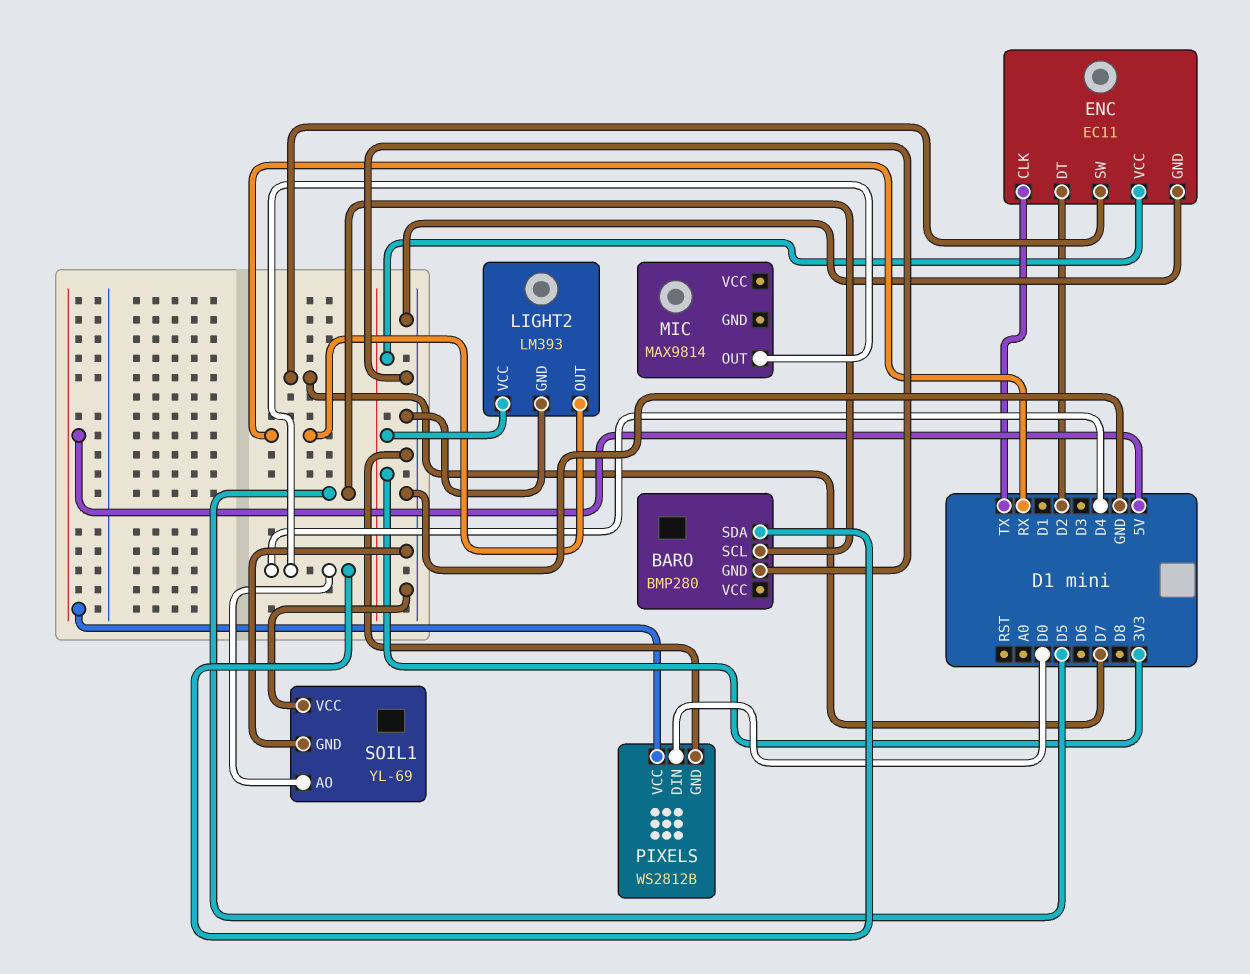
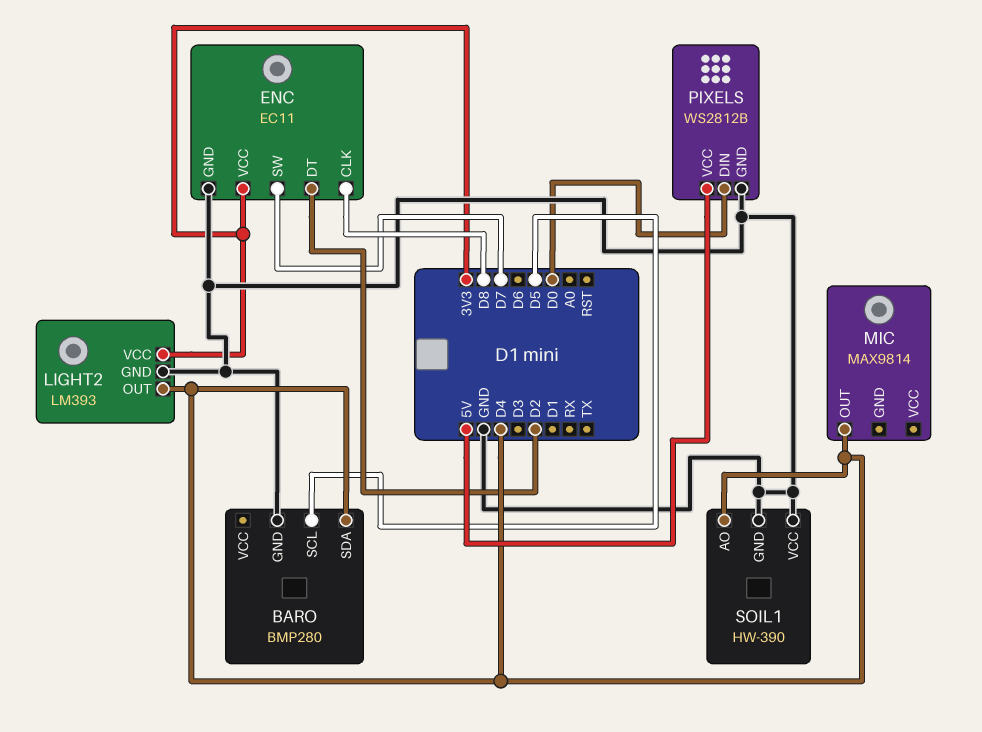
ENC pin CLK: TX -> D8
LIGHT2 pin OUT: RX -> D4
SOIL1: YL-69 -> HW-390

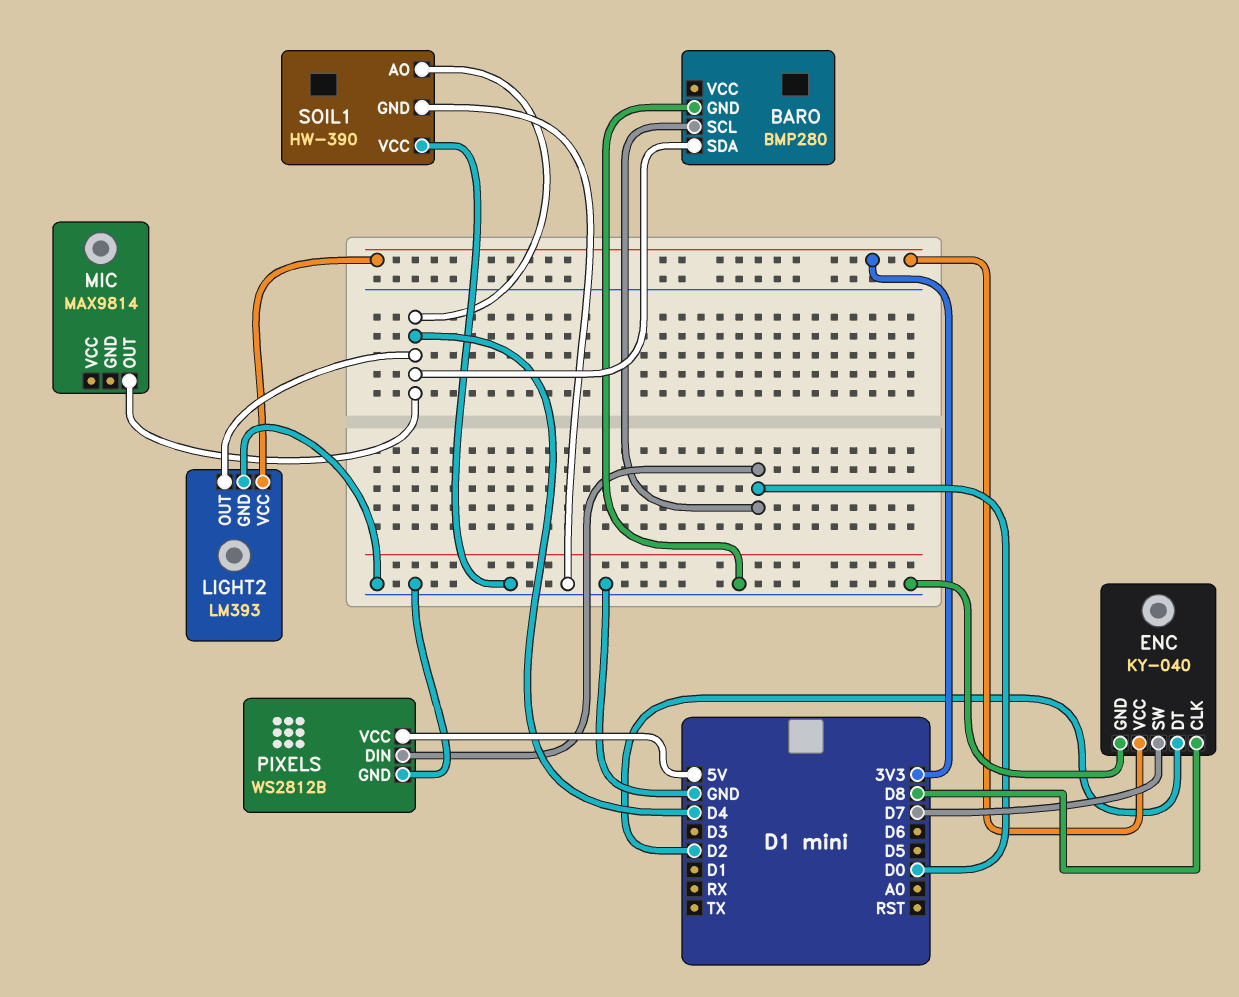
BARO pin SCL: D5 -> D0
ENC: EC11 -> KY-040

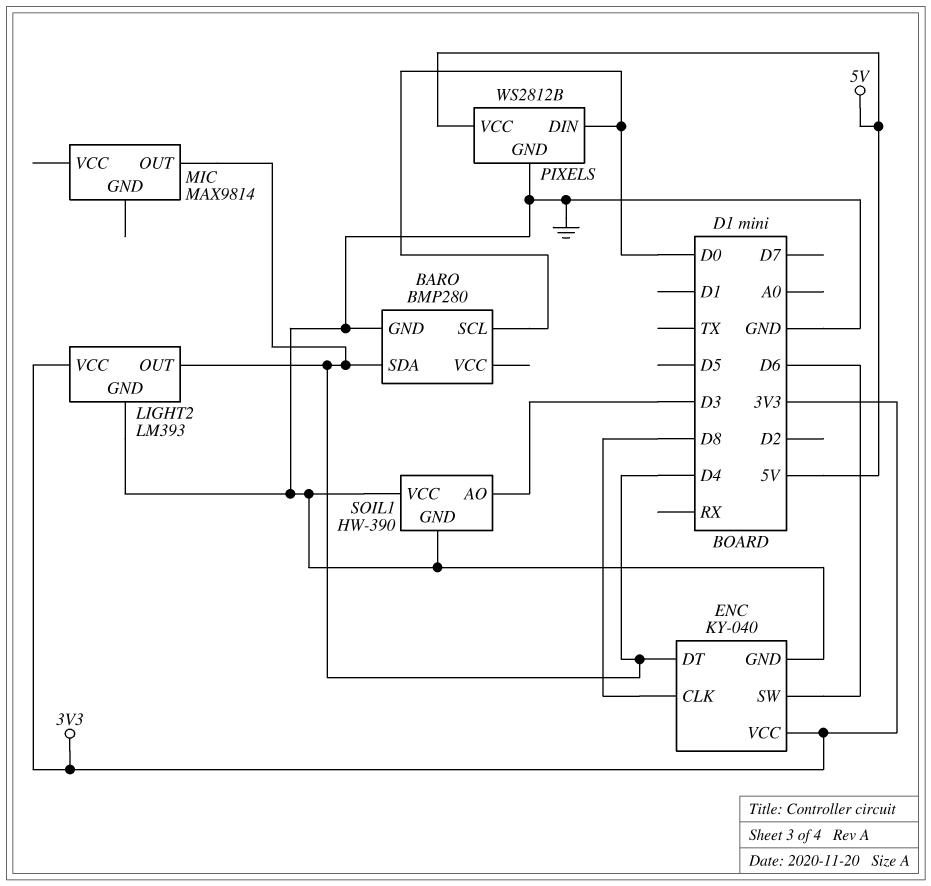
ENC pin DT: D2 -> D4
ENC pin SW: D7 -> D6
SOIL1 pin AO: D4 -> D3

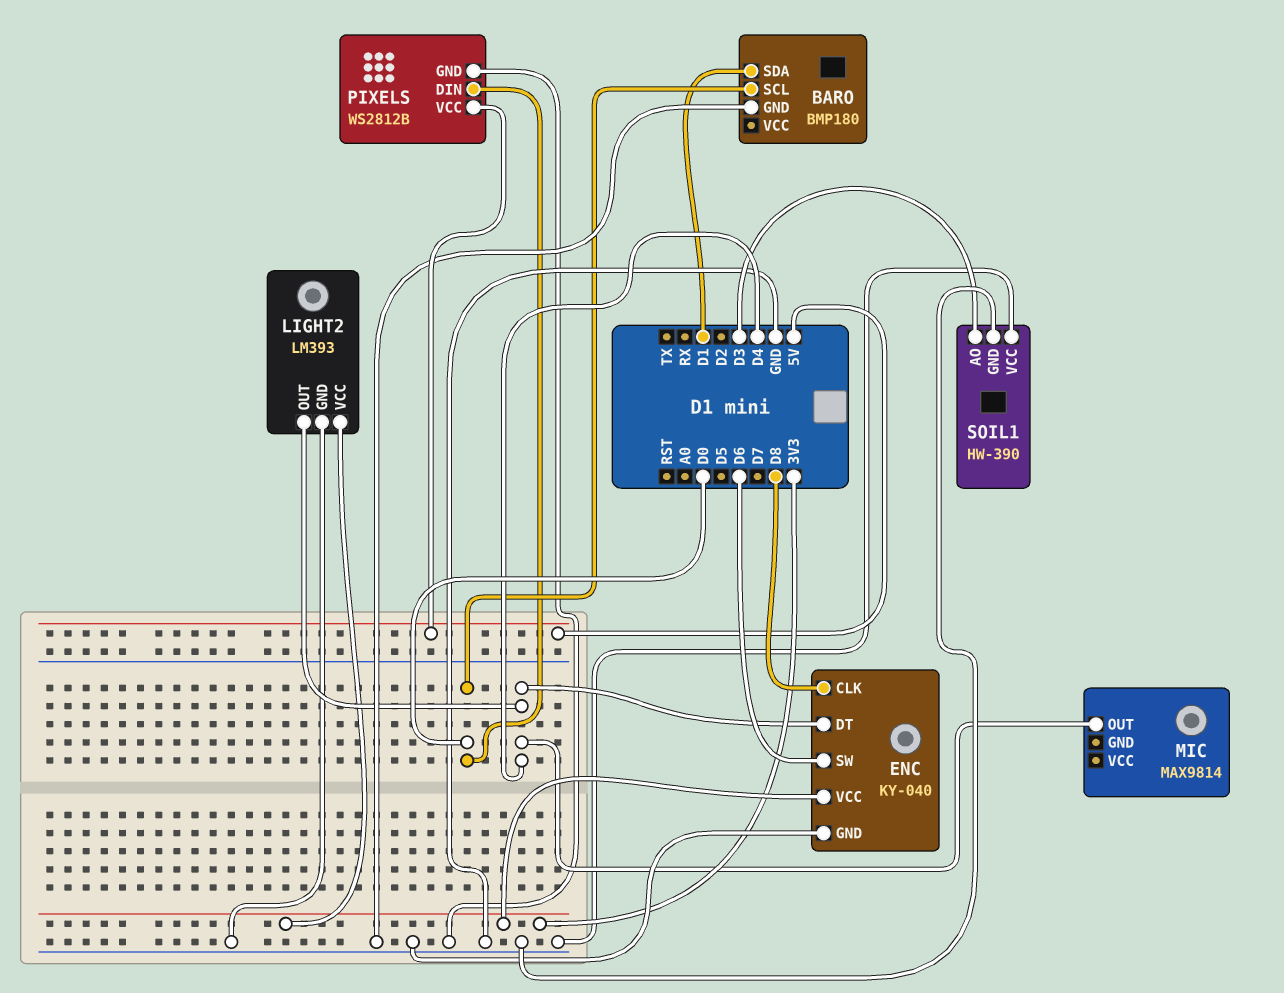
BARO: BMP280 -> BMP180
BARO pin SDA: D4 -> D1

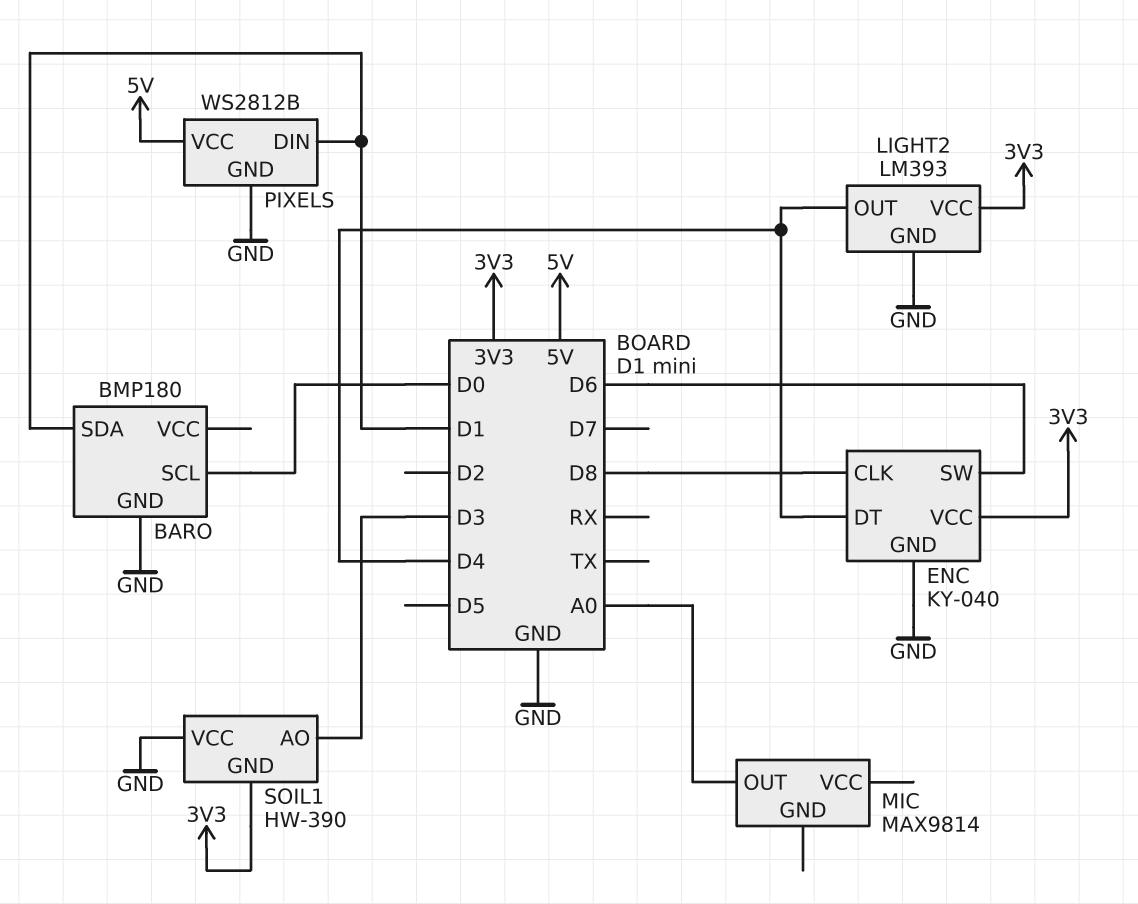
MIC pin OUT: D4 -> A0
PIXELS pin DIN: D0 -> D1
SOIL1 pin GND: GND -> 3V3

